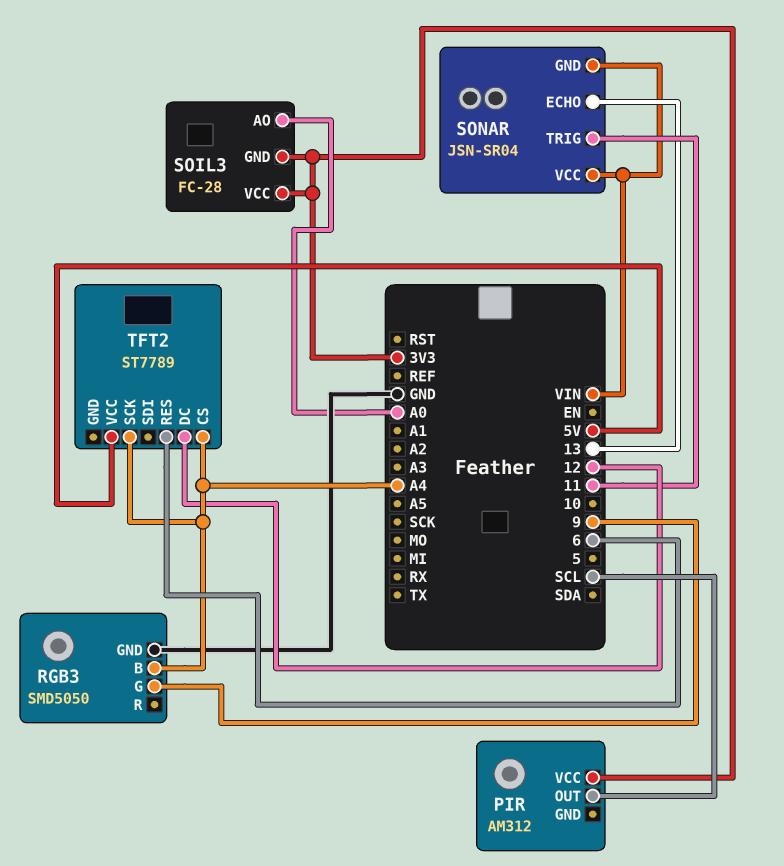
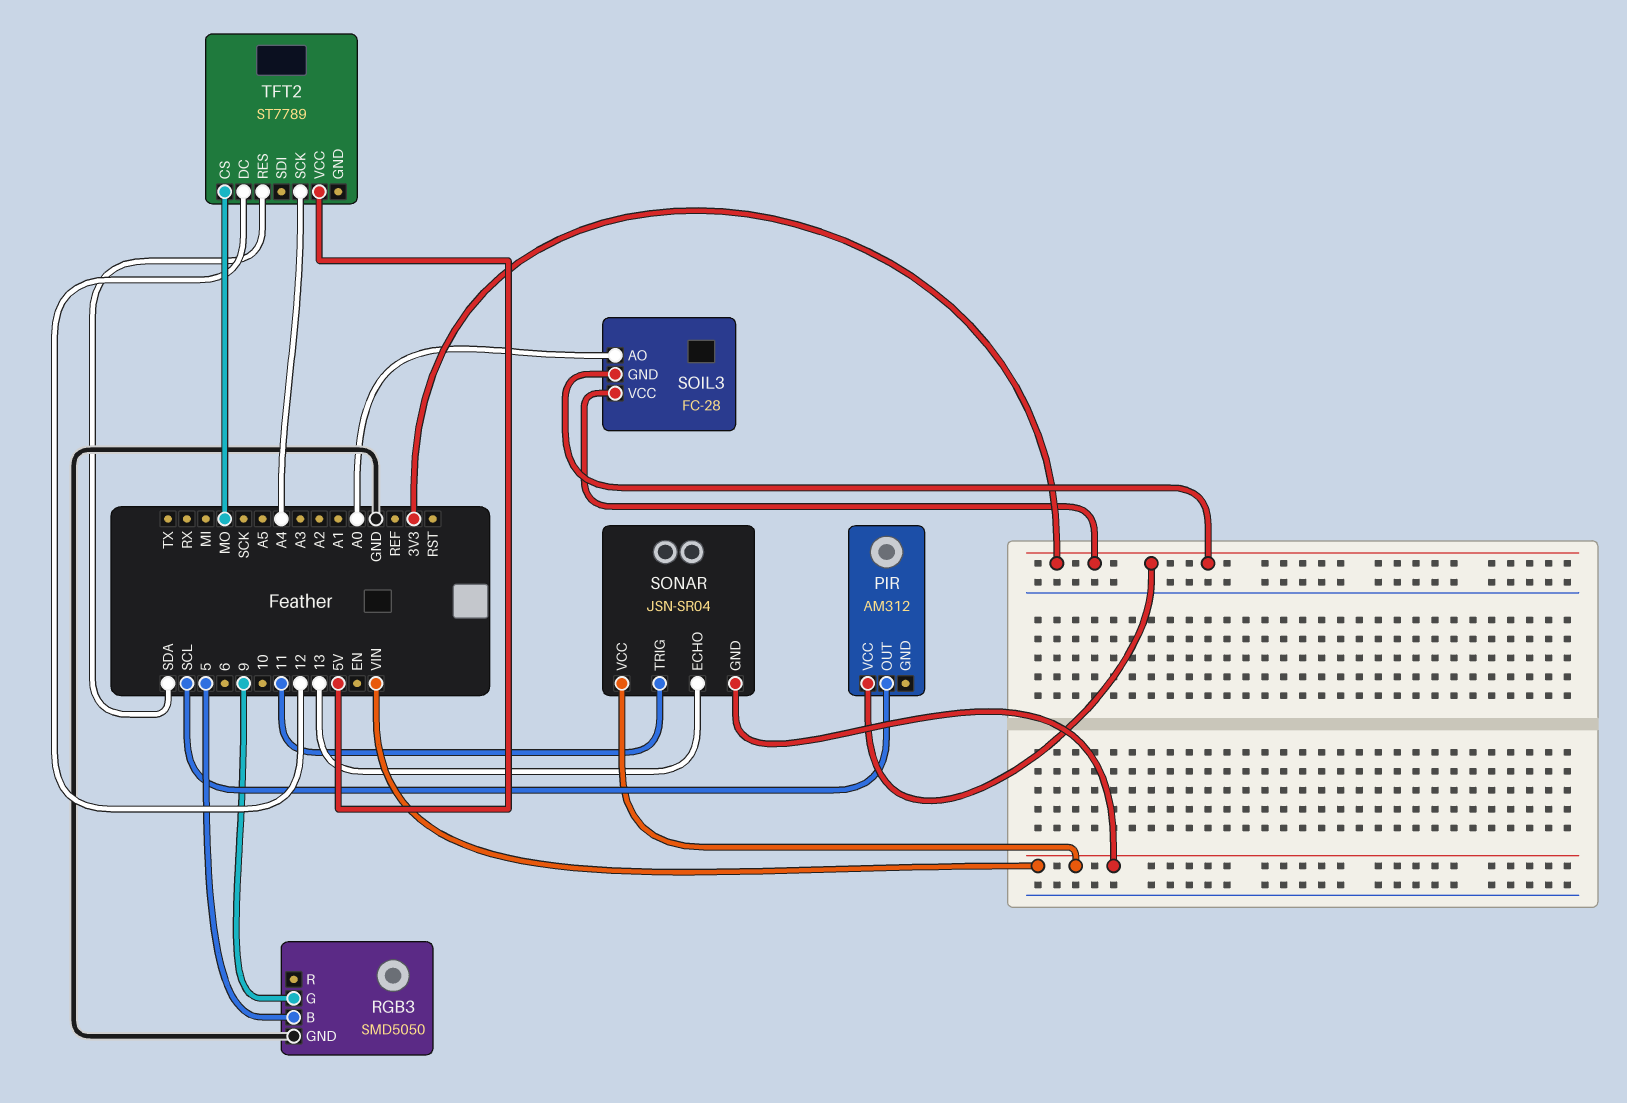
RGB3 pin B: A4 -> 5
TFT2 pin CS: A4 -> MO
TFT2 pin RES: 6 -> SDA

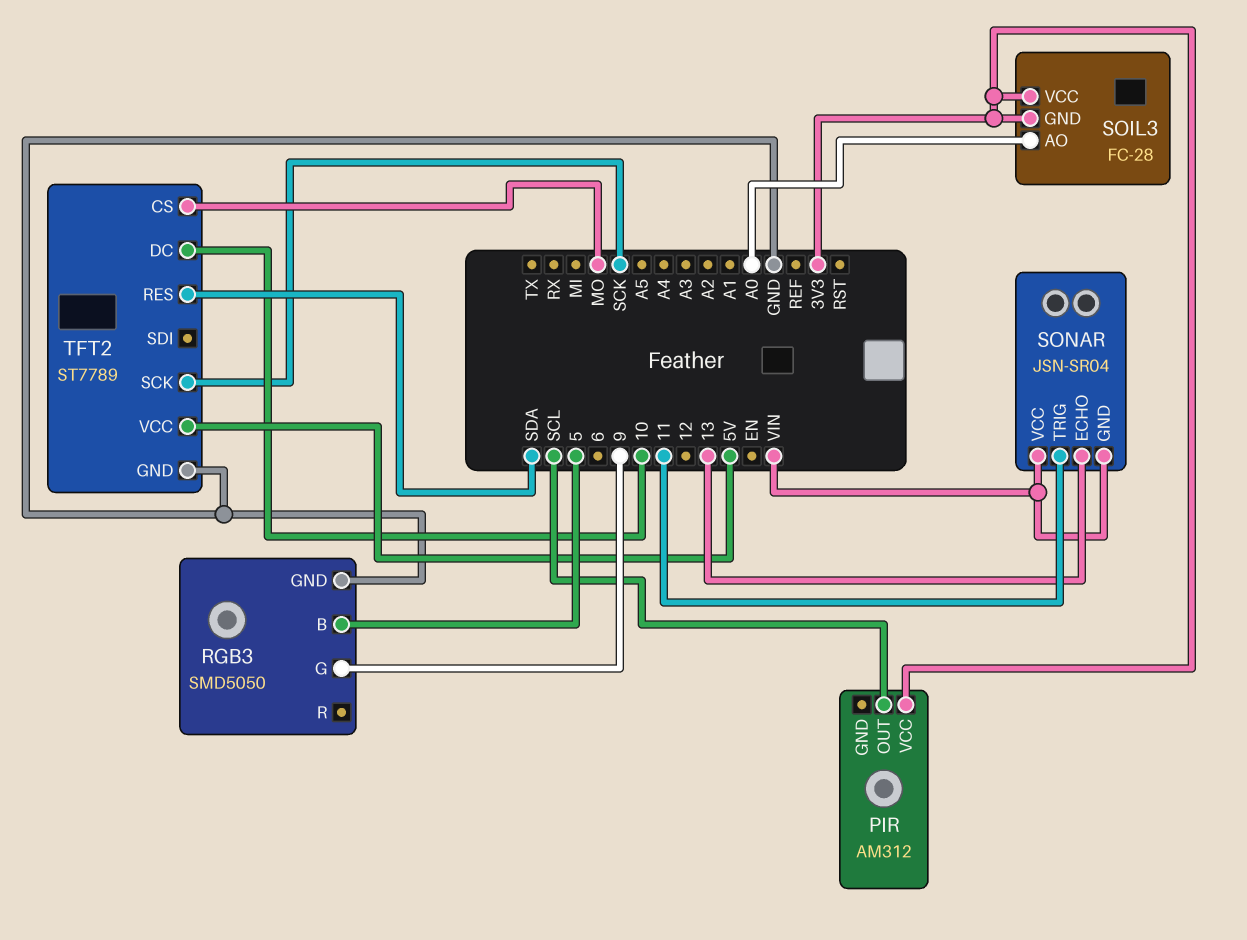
TFT2 pin DC: 12 -> 10
TFT2 pin GND: none -> GND
TFT2 pin SCK: A4 -> SCK

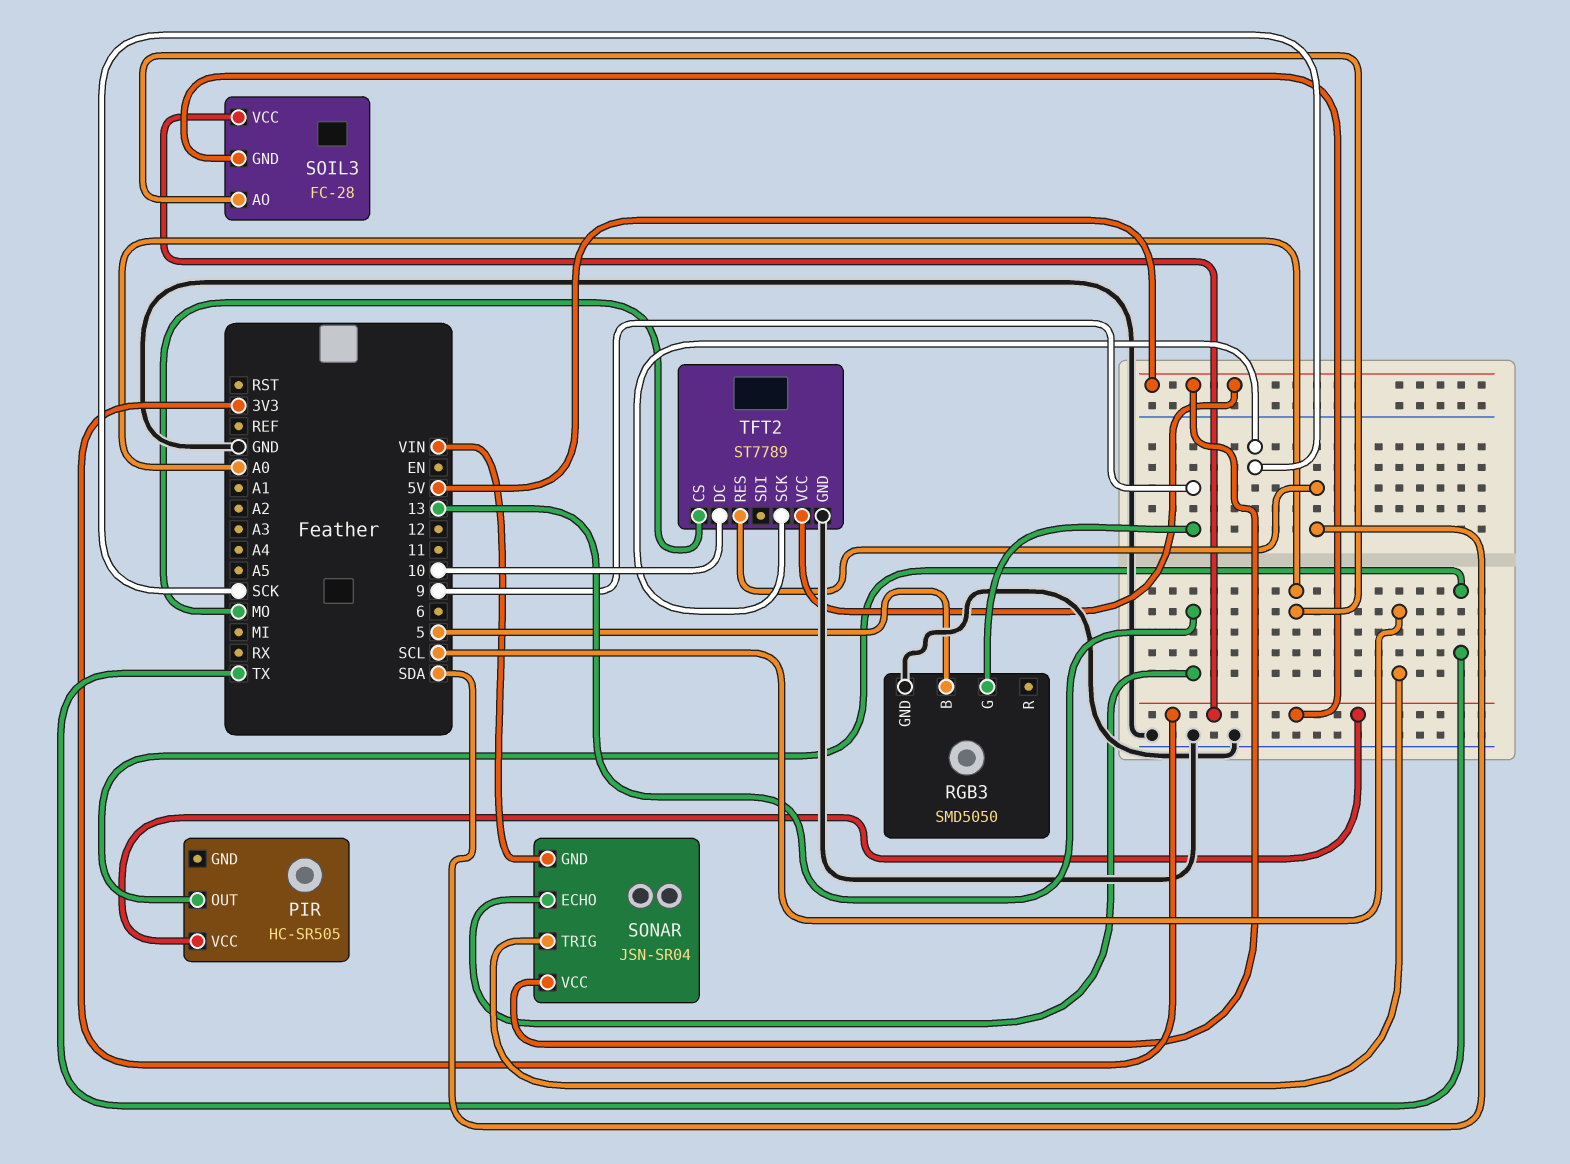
PIR: AM312 -> HC-SR505
PIR pin OUT: SCL -> TX
SONAR pin TRIG: 11 -> SCL
SONAR pin VCC: VIN -> 5V

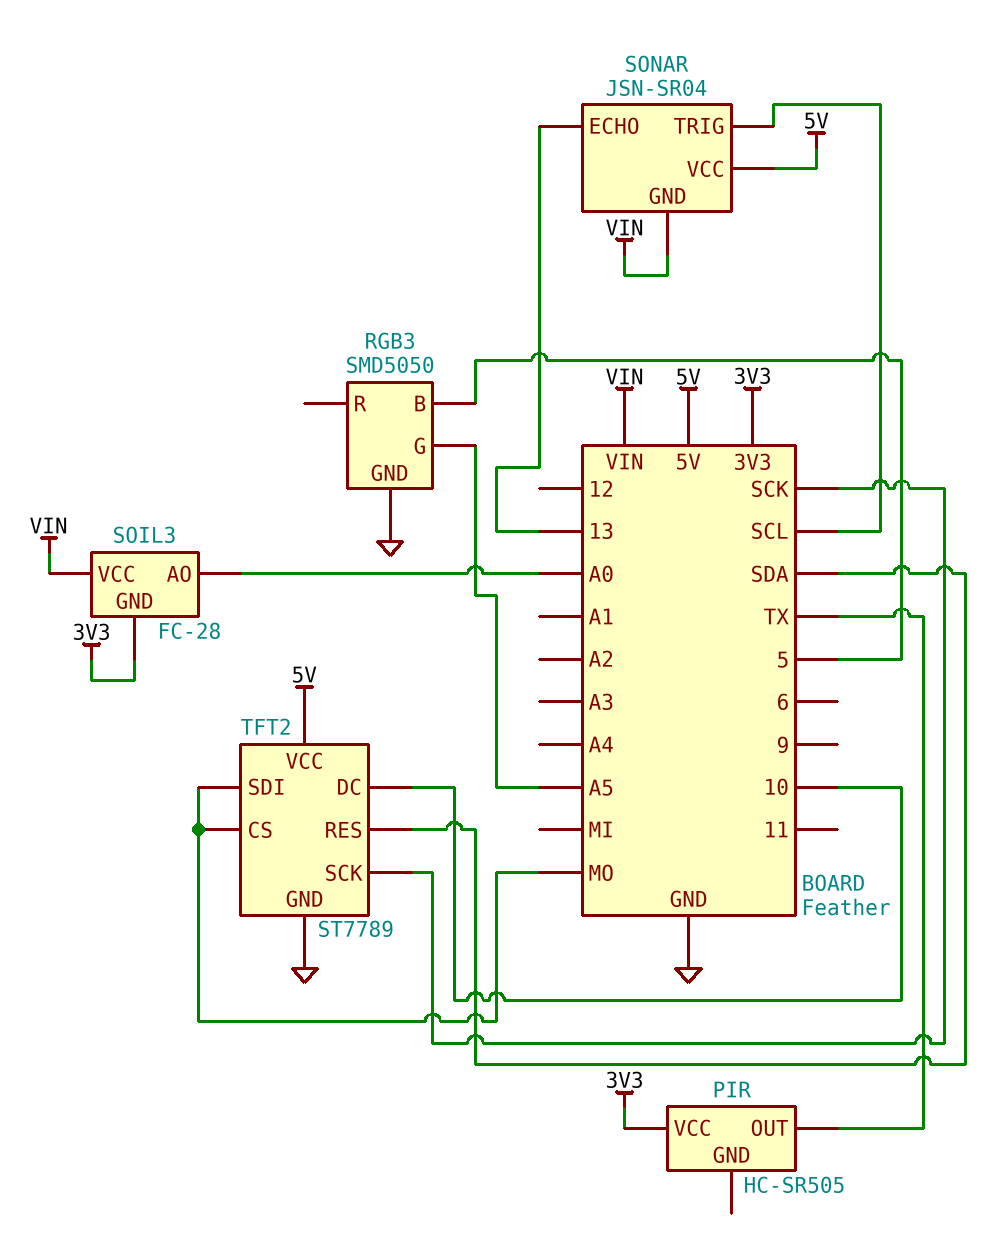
RGB3 pin G: 9 -> A5
SOIL3 pin VCC: 3V3 -> VIN
TFT2 pin SDI: none -> MO

